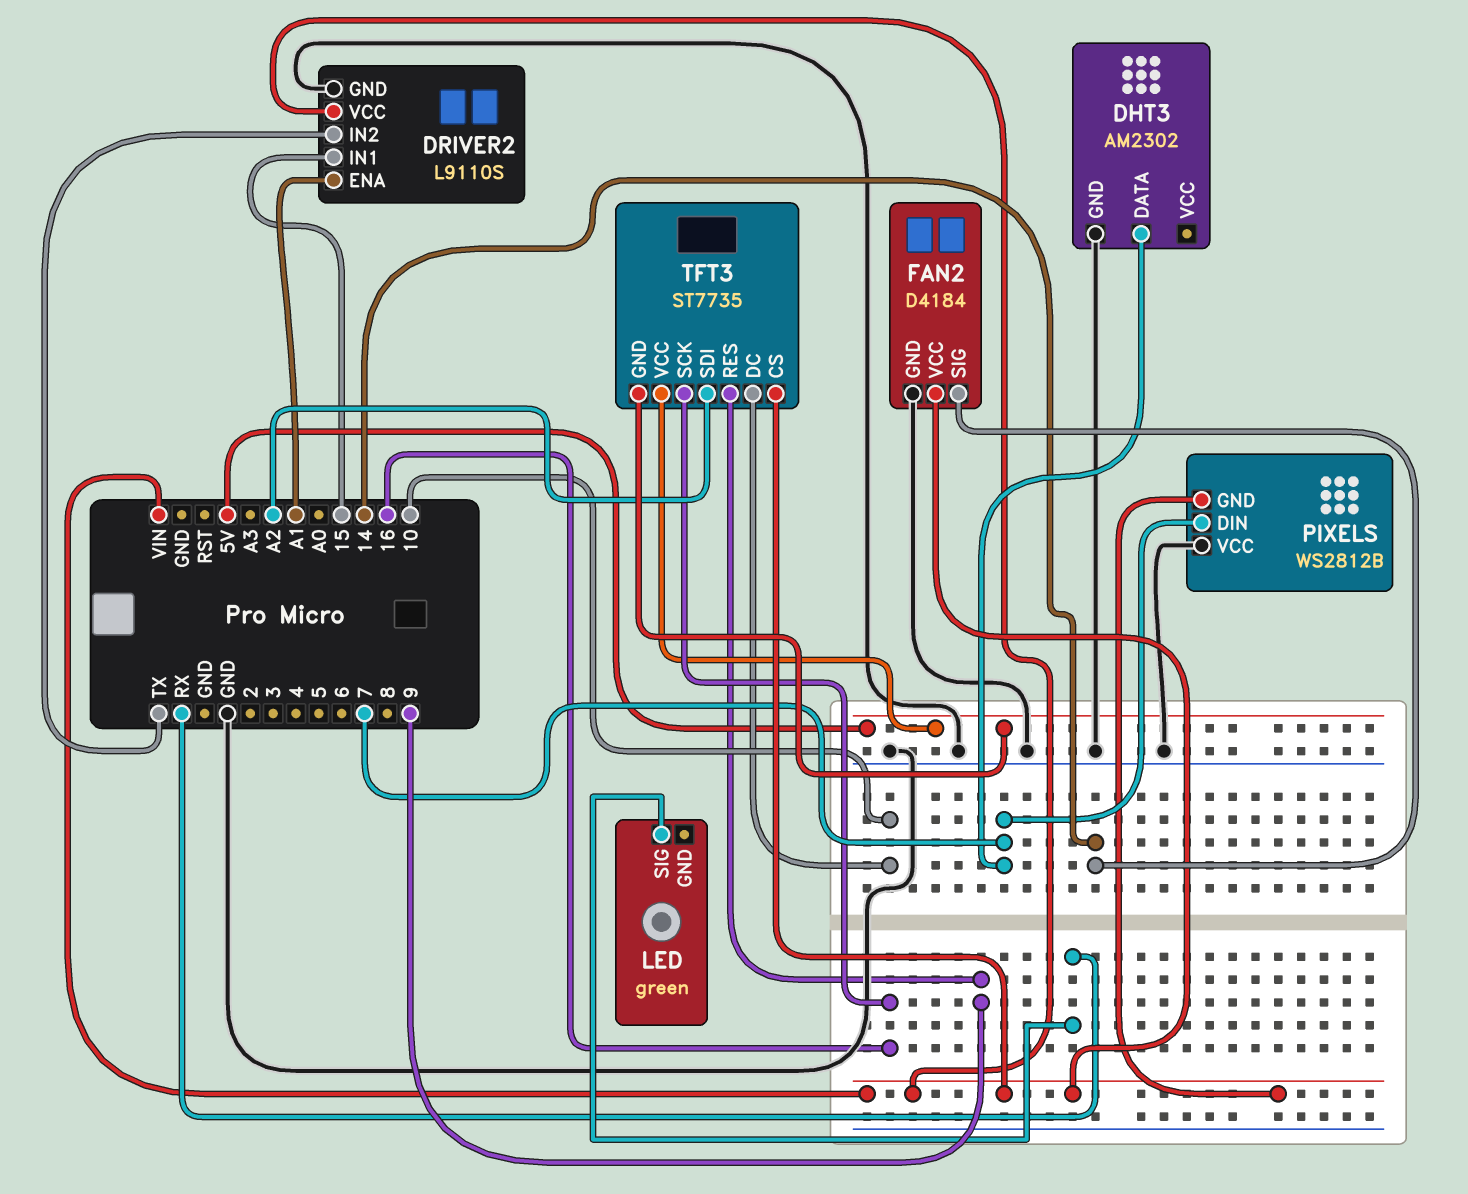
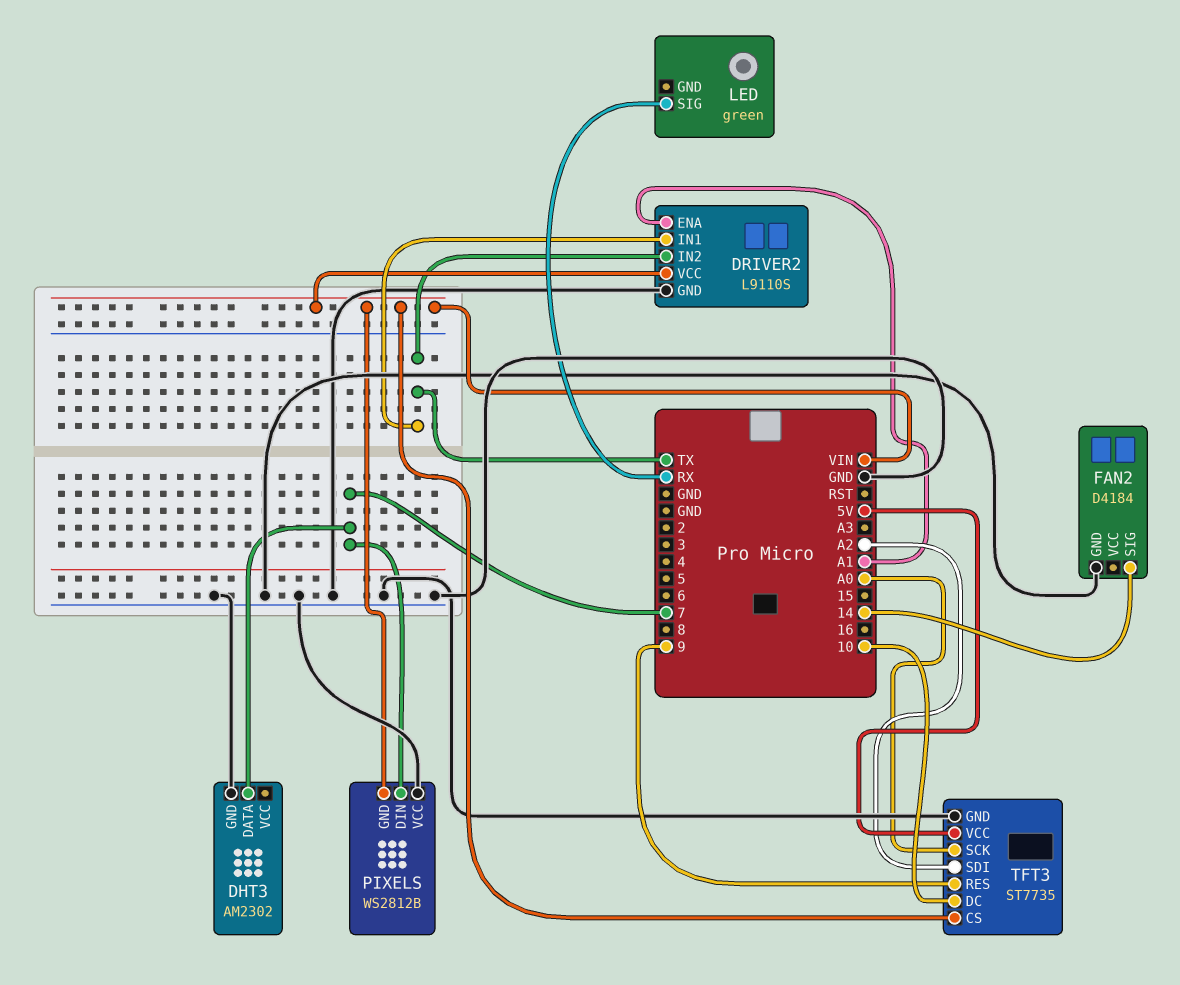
DRIVER2 pin IN1: 15 -> TX
FAN2 pin VCC: VIN -> none
TFT3 pin GND: 5V -> GND
TFT3 pin SCK: 16 -> A0

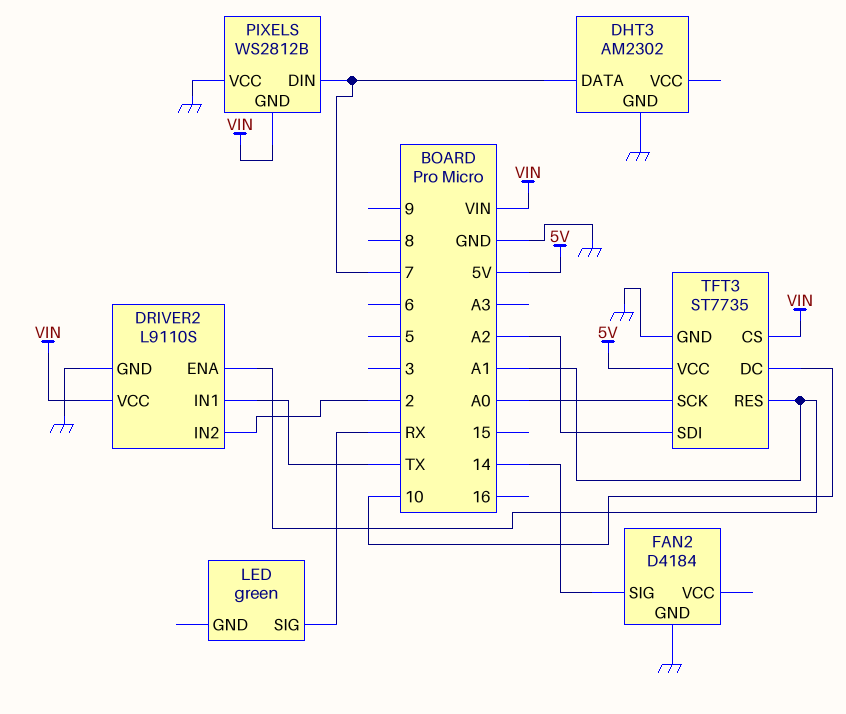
DRIVER2 pin IN2: TX -> 2
TFT3 pin RES: 9 -> A1

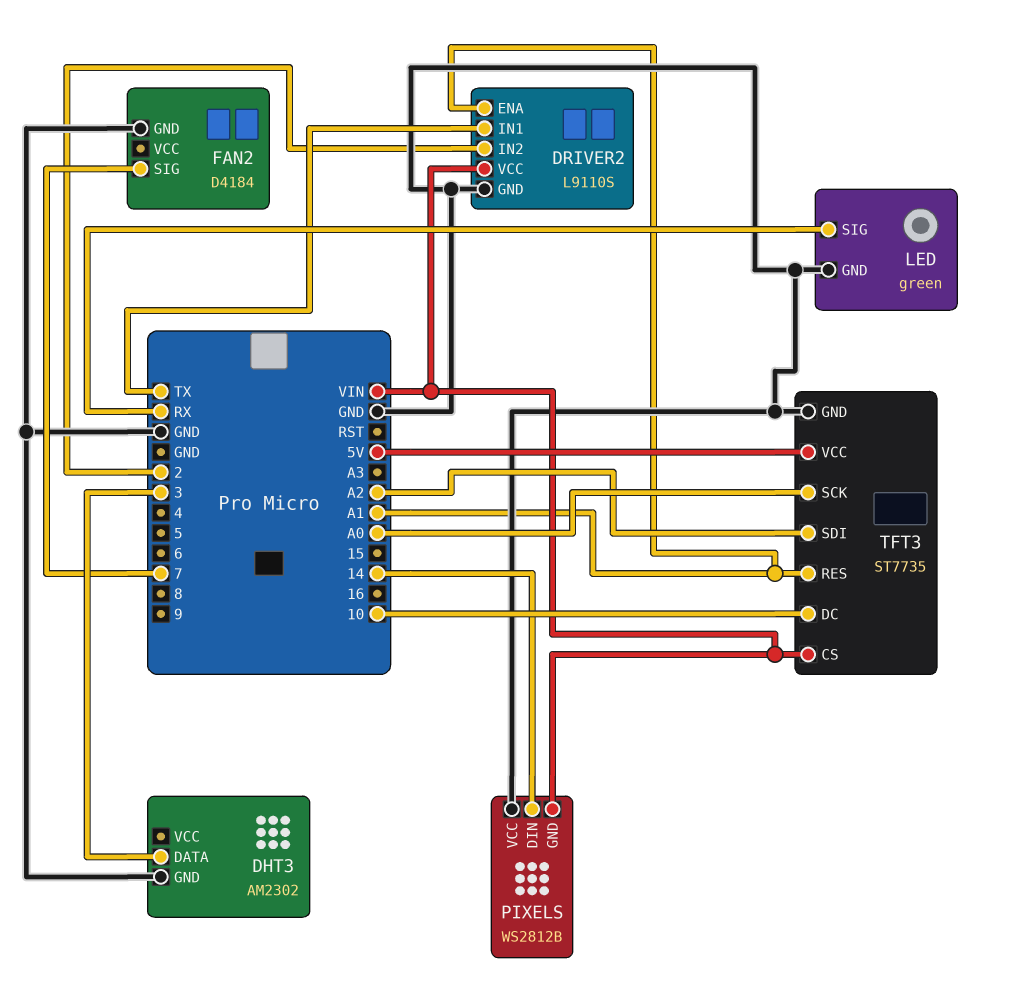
DHT3 pin DATA: 7 -> 3
FAN2 pin SIG: 14 -> 7
LED pin GND: none -> GND
PIXELS pin DIN: 7 -> 14

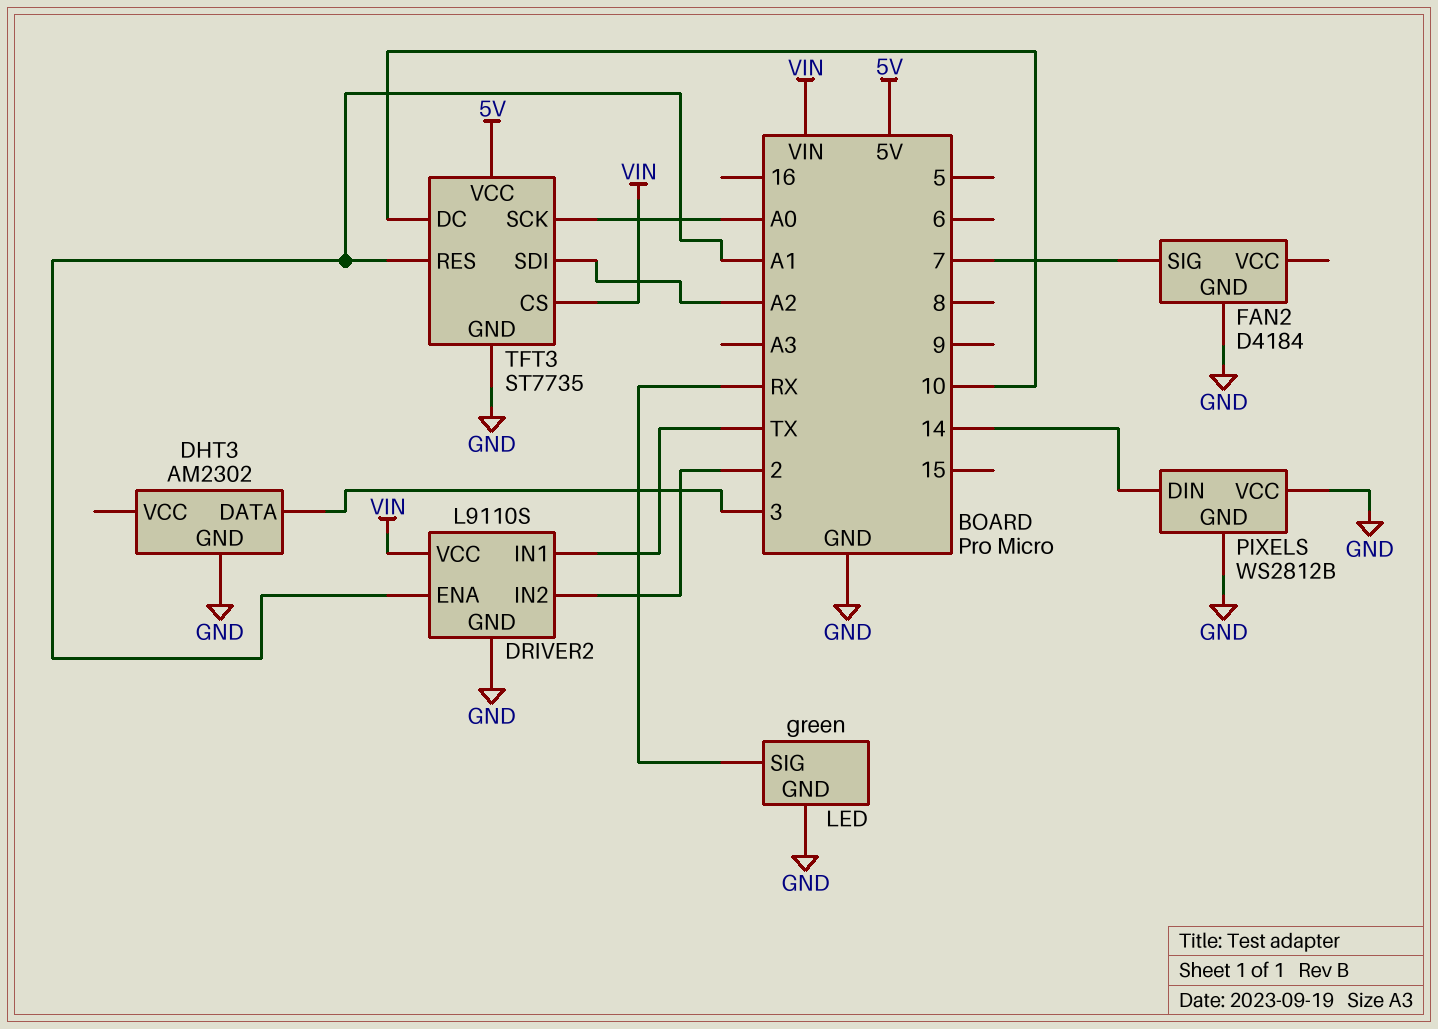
PIXELS pin GND: VIN -> GND

